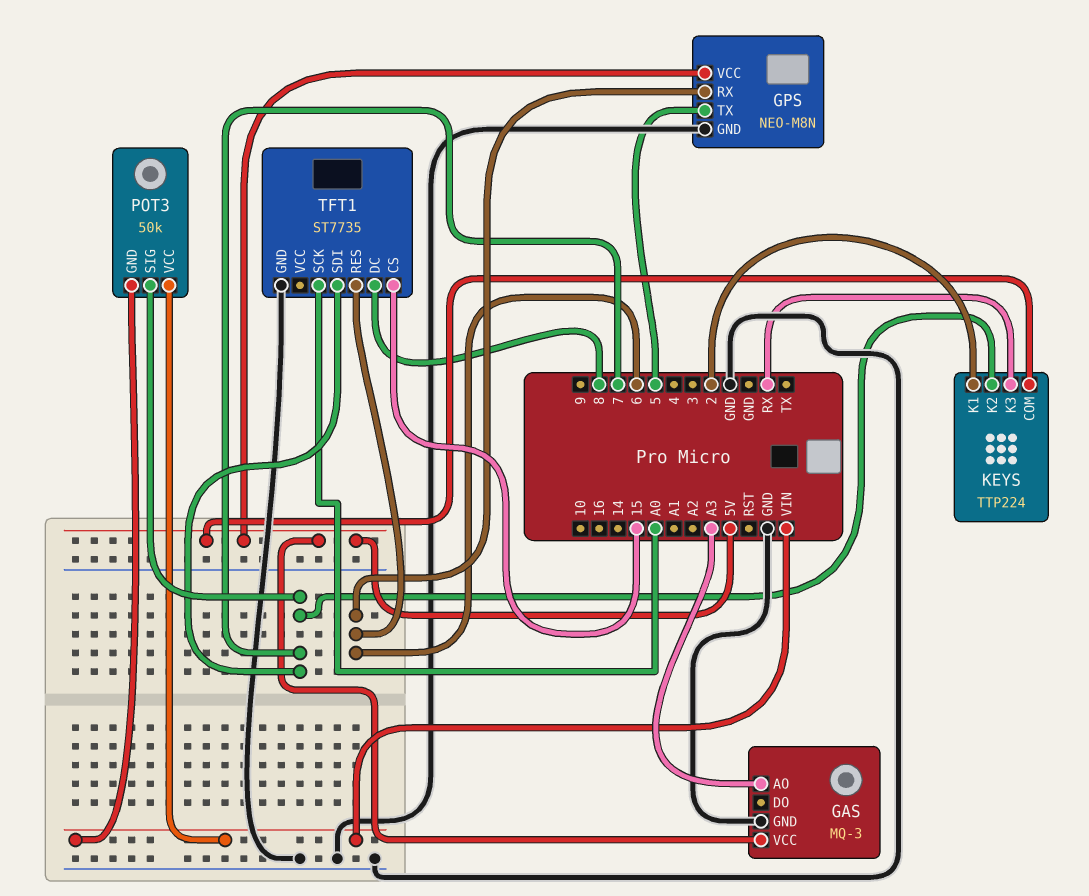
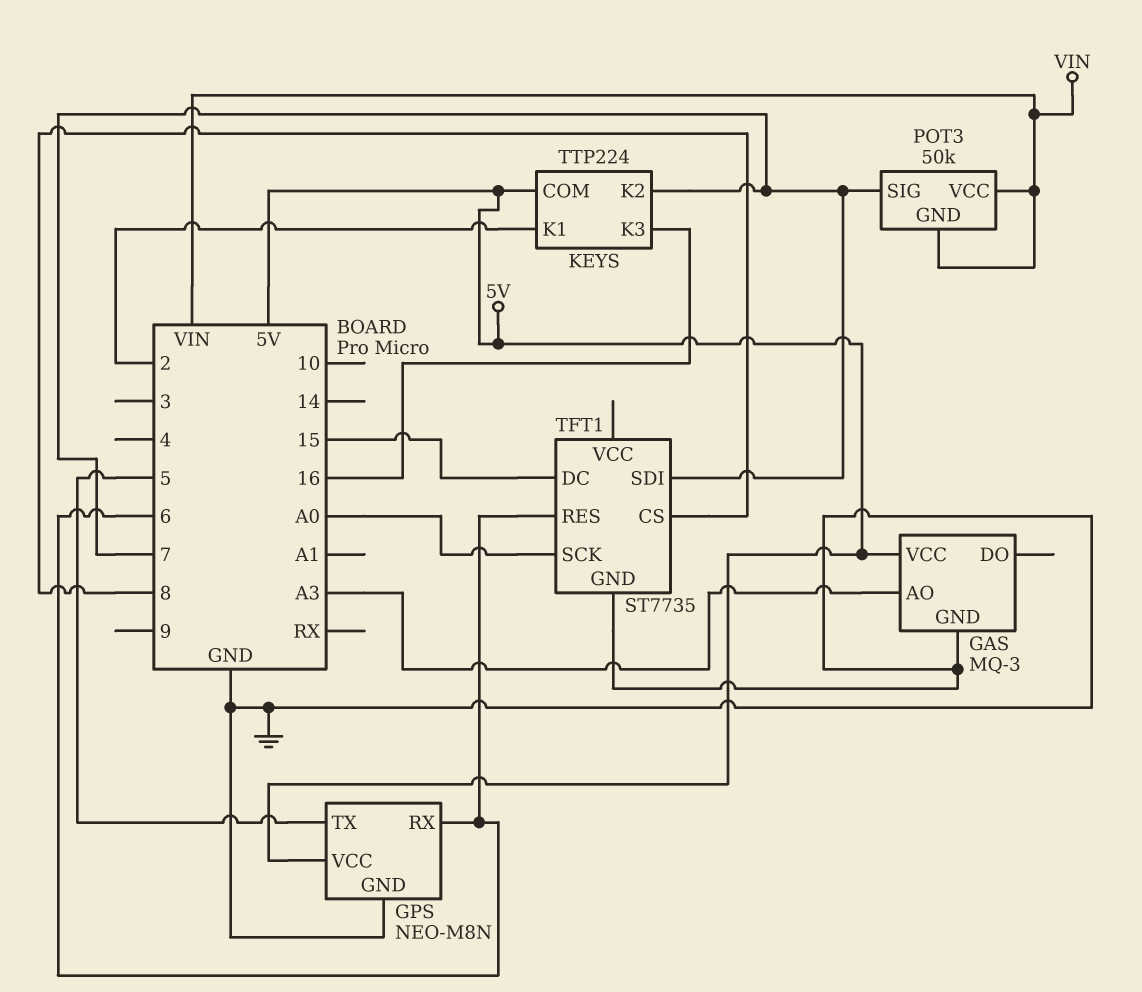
KEYS pin K3: RX -> 16
TFT1 pin CS: 15 -> 8
TFT1 pin DC: 8 -> 15

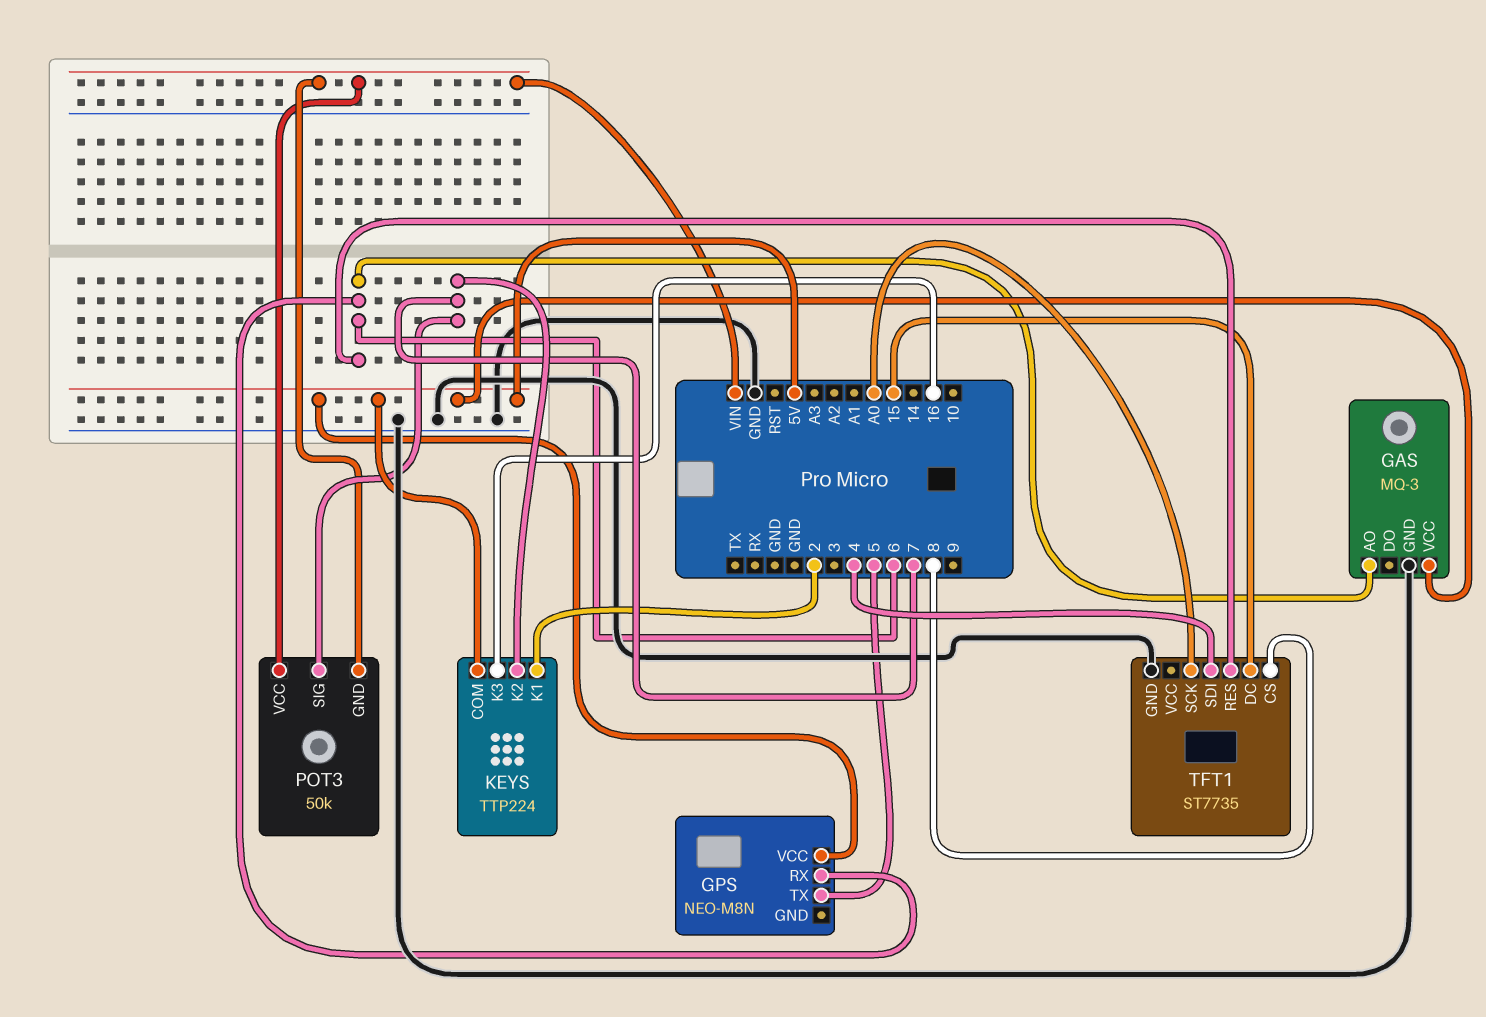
GAS pin AO: A3 -> 6
GPS pin GND: GND -> none
TFT1 pin SDI: 7 -> 4

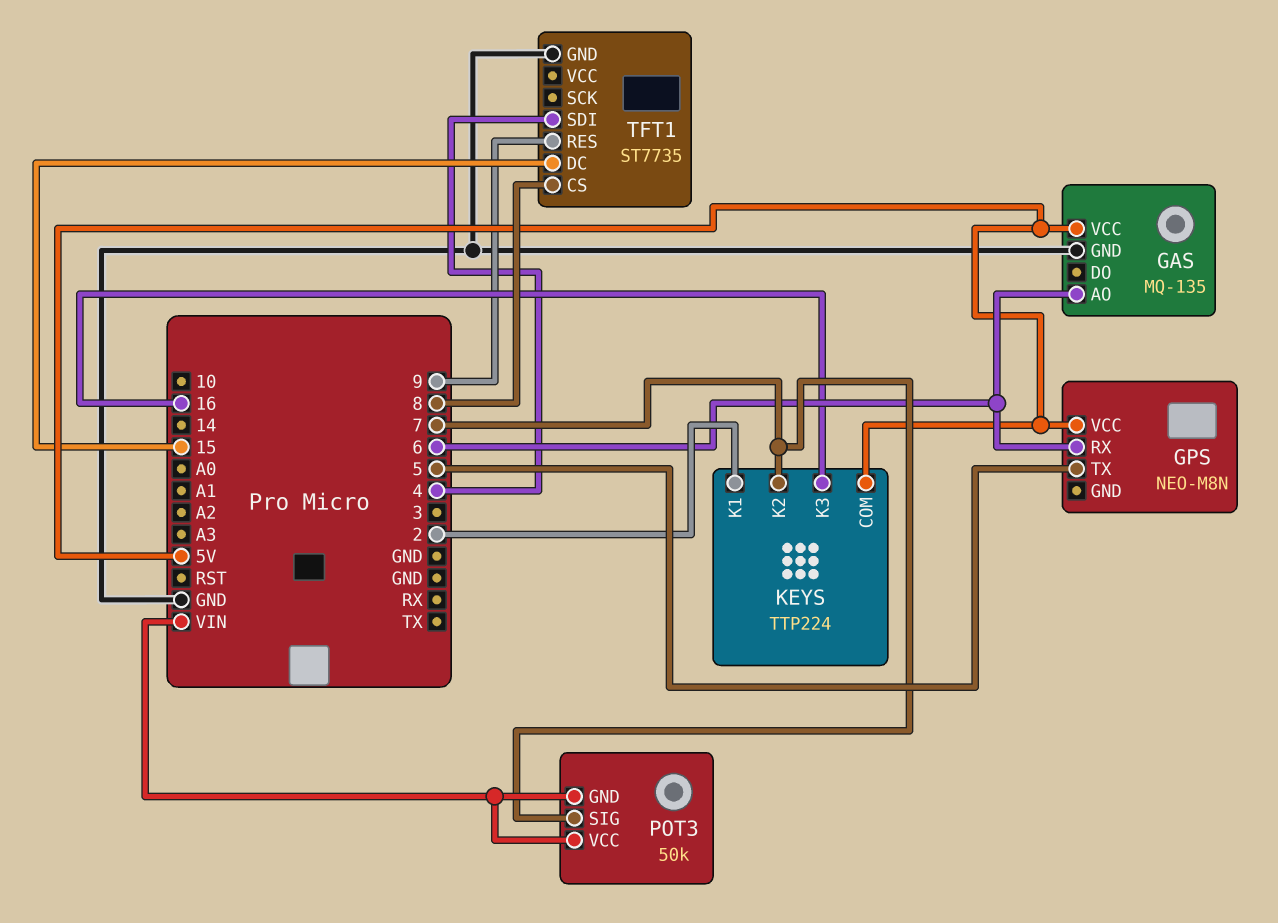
GAS: MQ-3 -> MQ-135
TFT1 pin RES: 6 -> 9
TFT1 pin SCK: A0 -> none

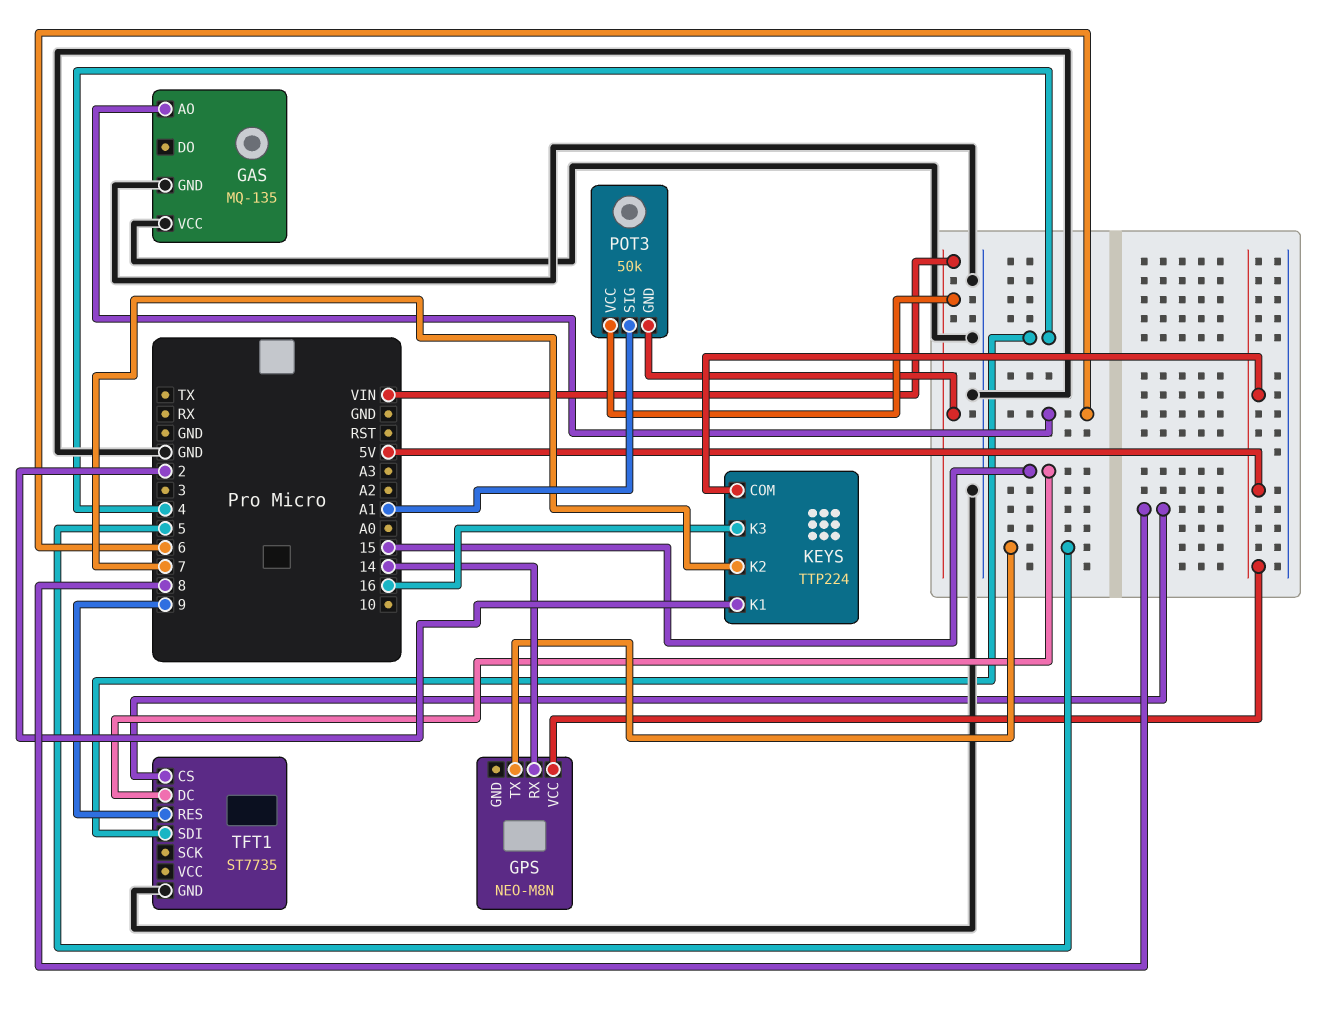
GAS pin VCC: 5V -> GND
GPS pin RX: 6 -> 14
POT3 pin SIG: 7 -> A1

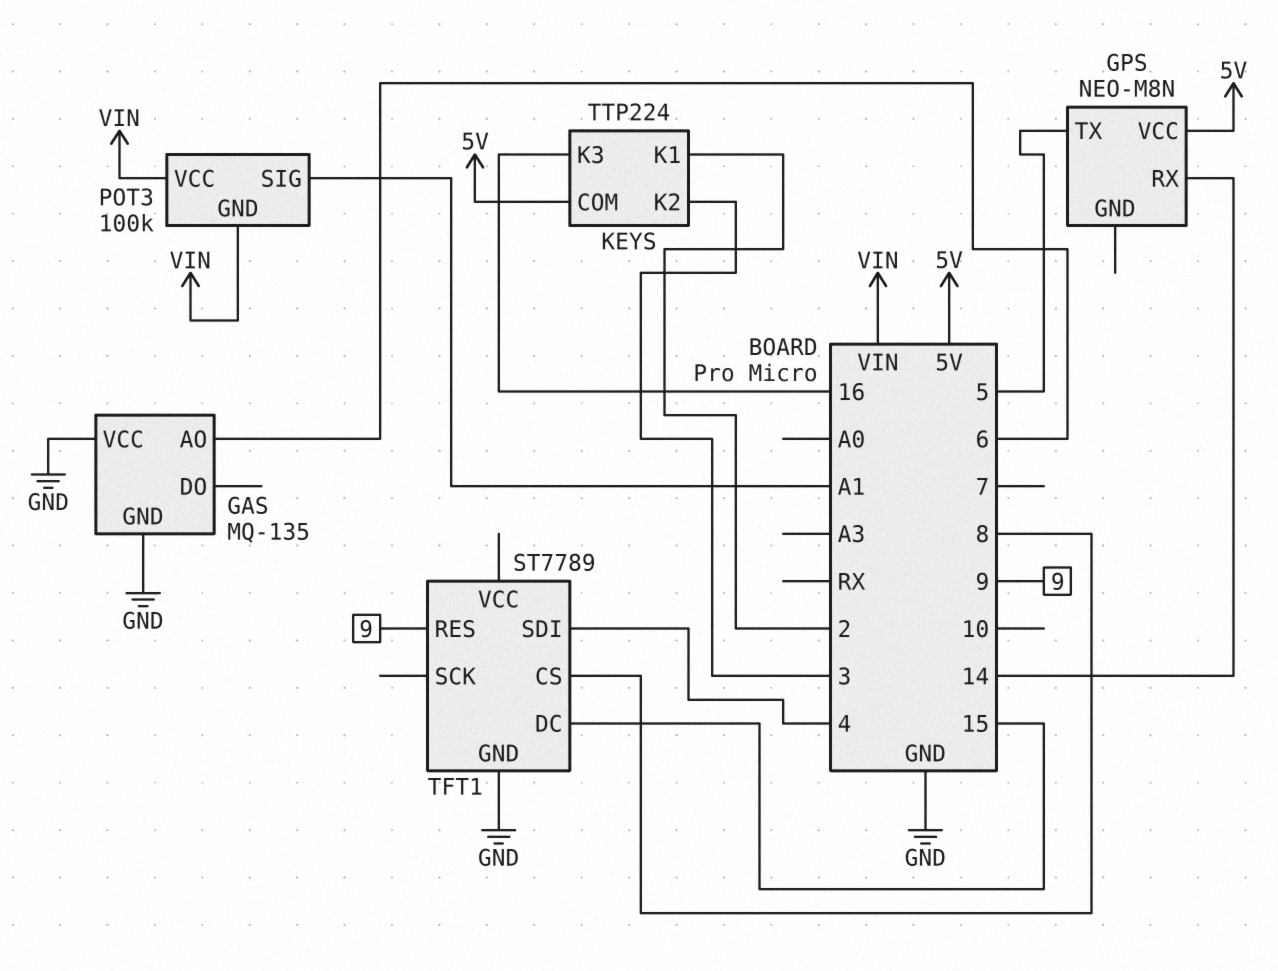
KEYS pin K2: 7 -> 3
POT3: 50k -> 100k
TFT1: ST7735 -> ST7789

